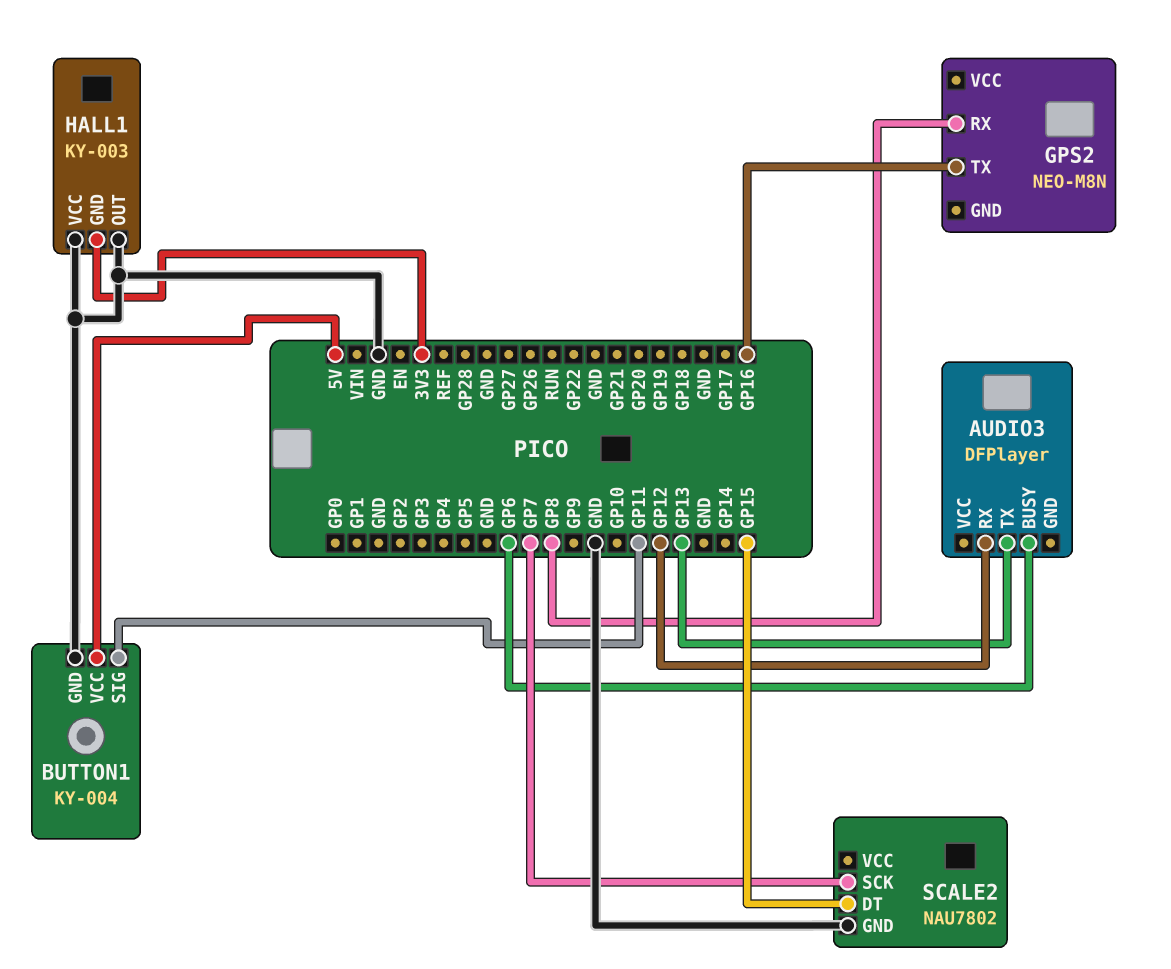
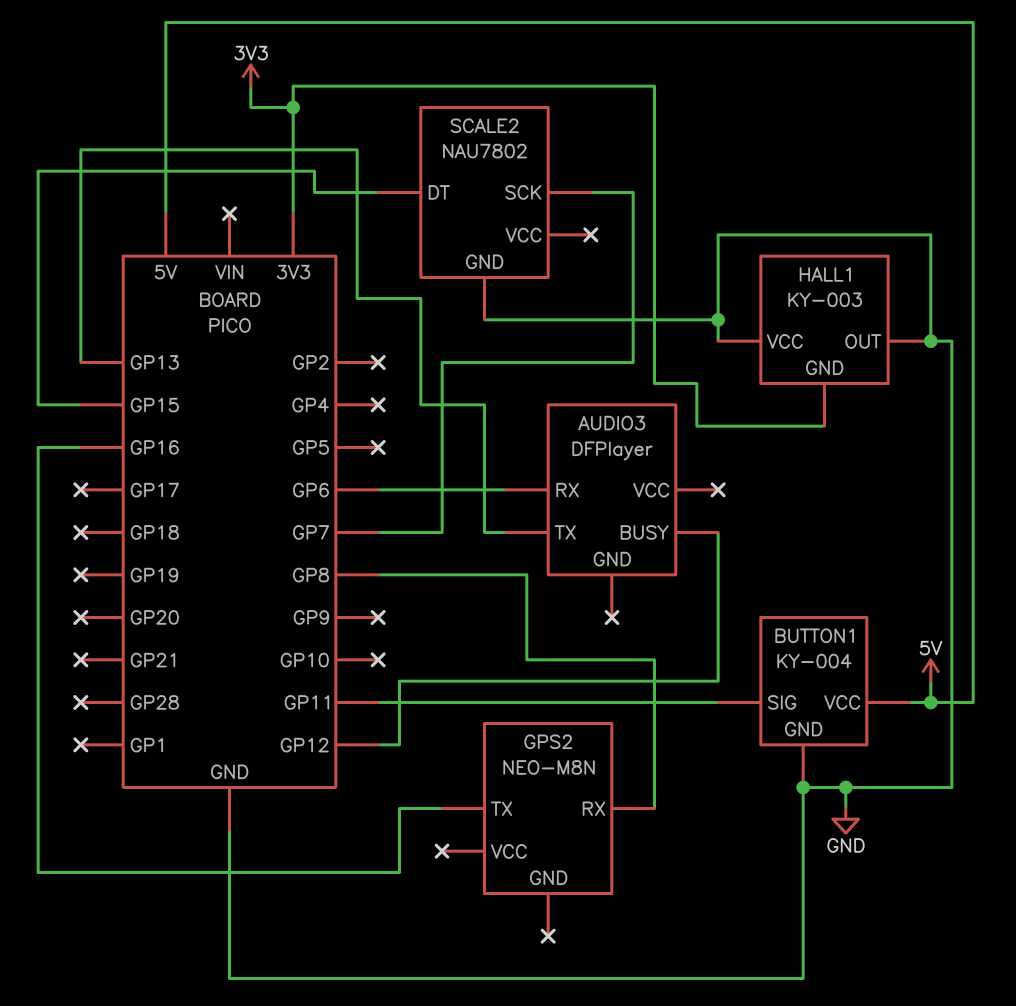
AUDIO3 pin BUSY: GP6 -> GP12
AUDIO3 pin RX: GP12 -> GP6

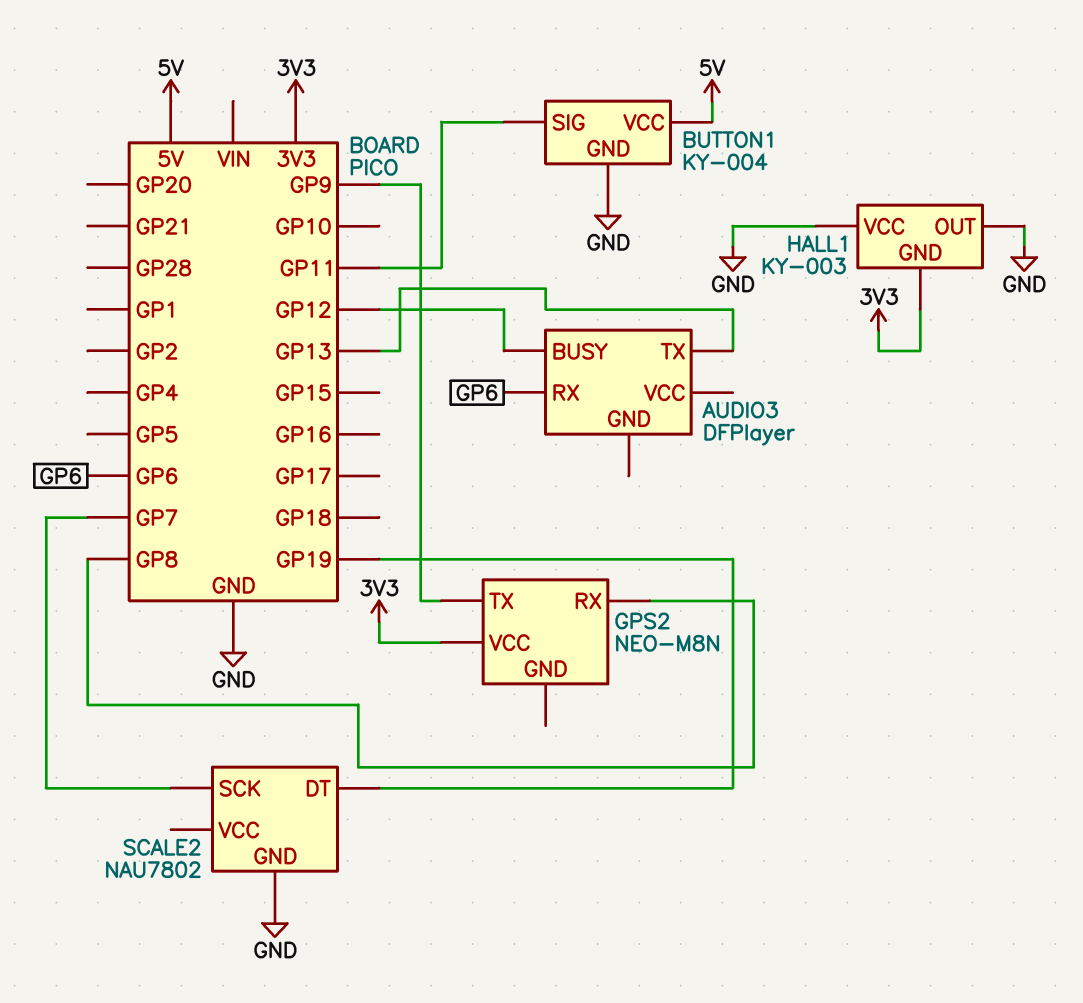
GPS2 pin TX: GP16 -> GP9
GPS2 pin VCC: none -> 3V3
SCALE2 pin DT: GP15 -> GP19

